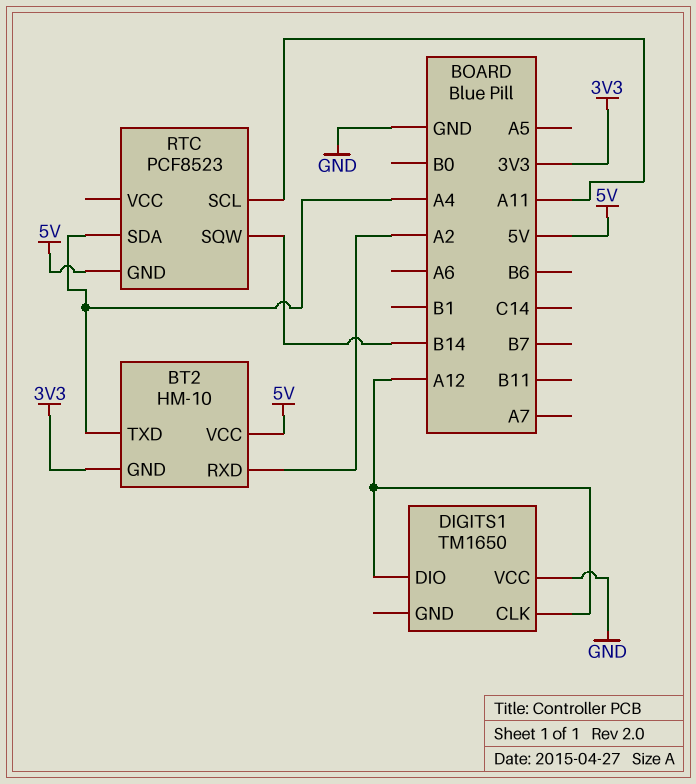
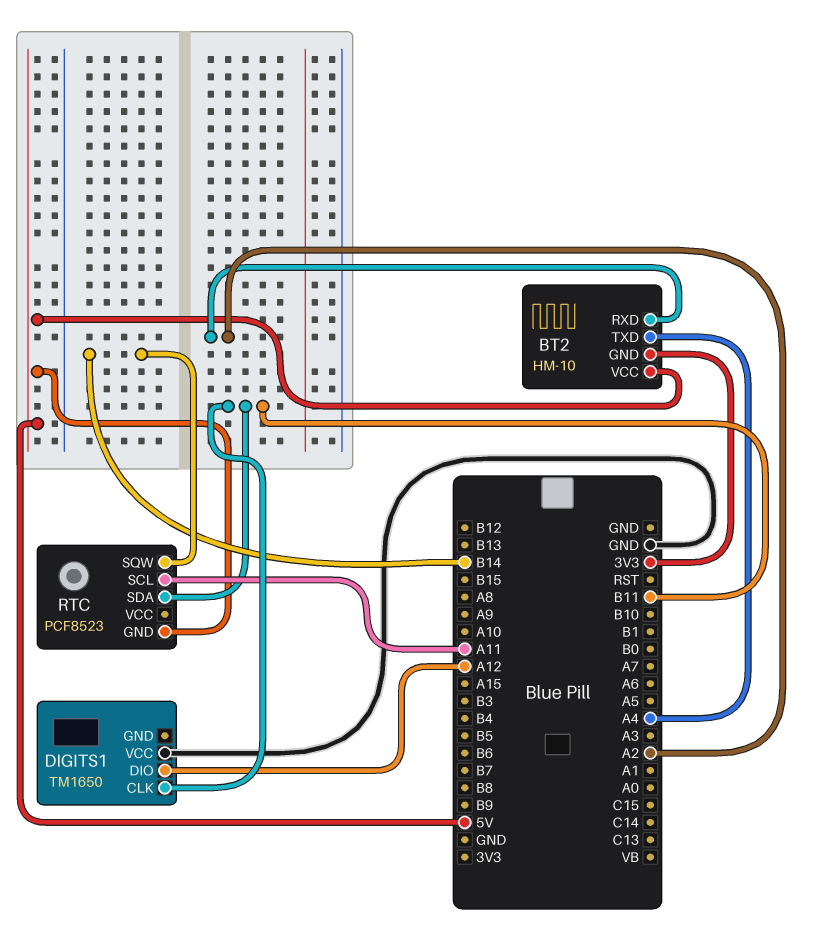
DIGITS1 pin CLK: A12 -> B11
RTC pin SDA: A4 -> B11

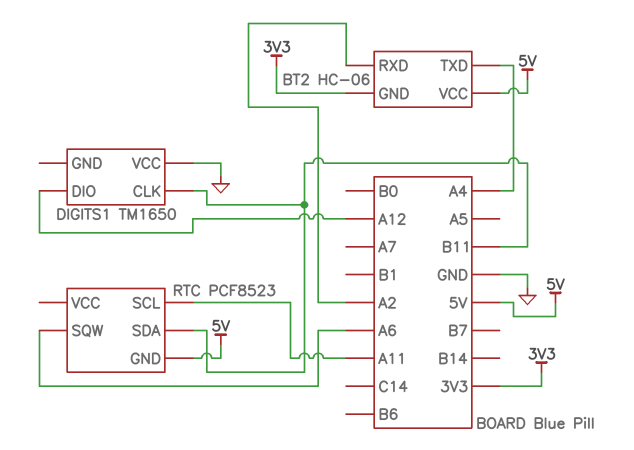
BT2: HM-10 -> HC-06
RTC pin SQW: B14 -> A6

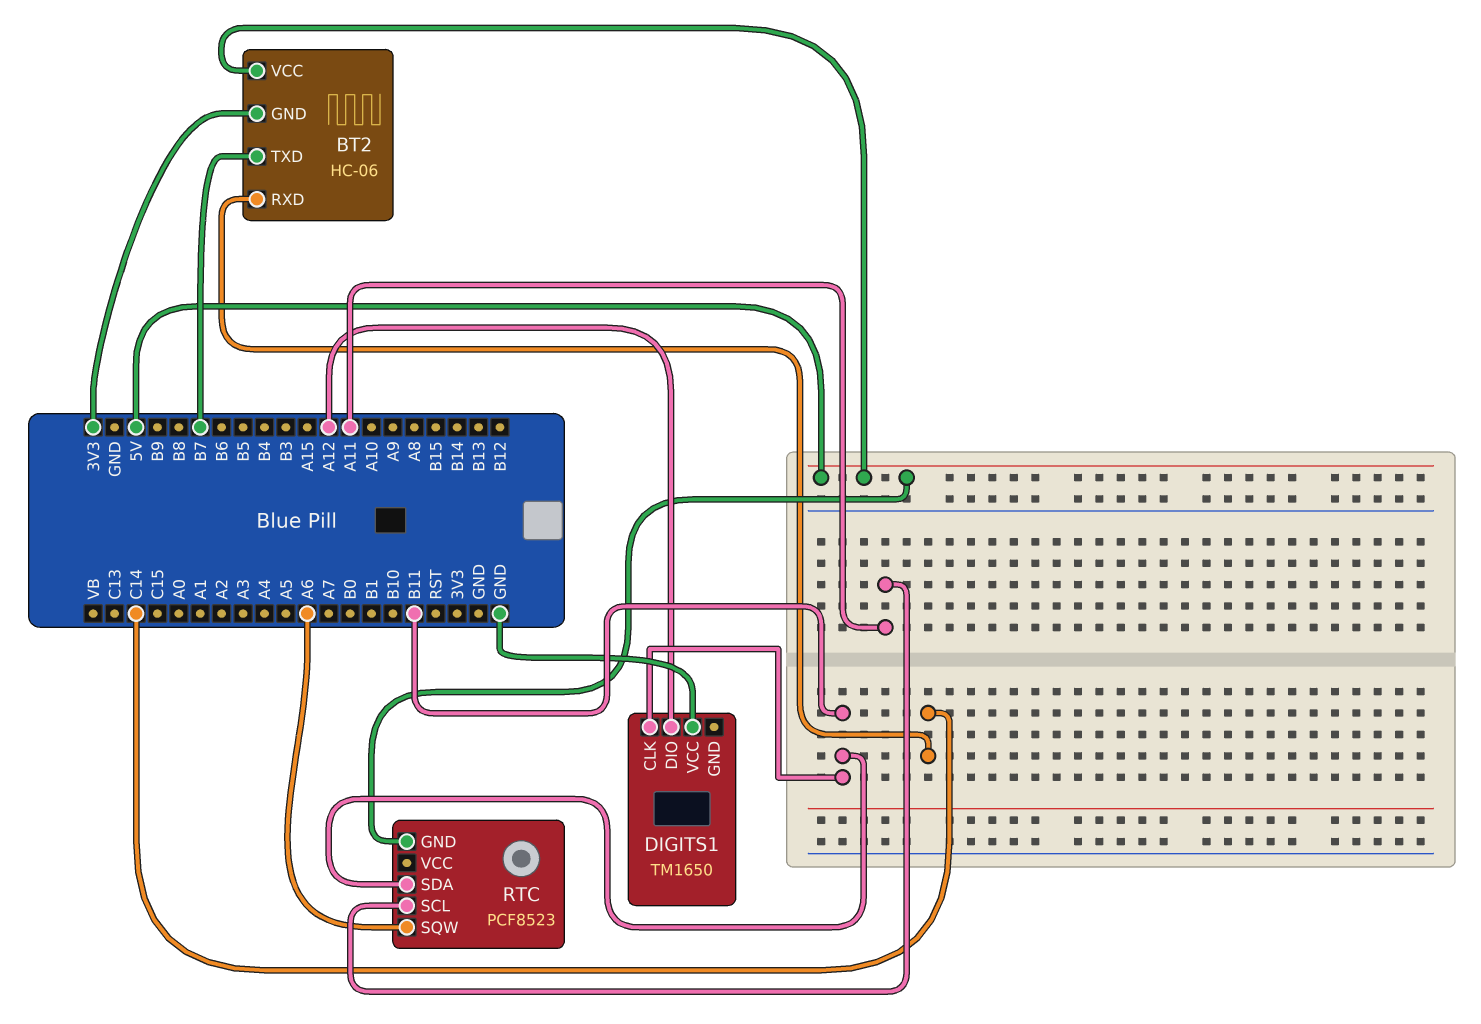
BT2 pin RXD: A2 -> C14
BT2 pin TXD: A4 -> B7

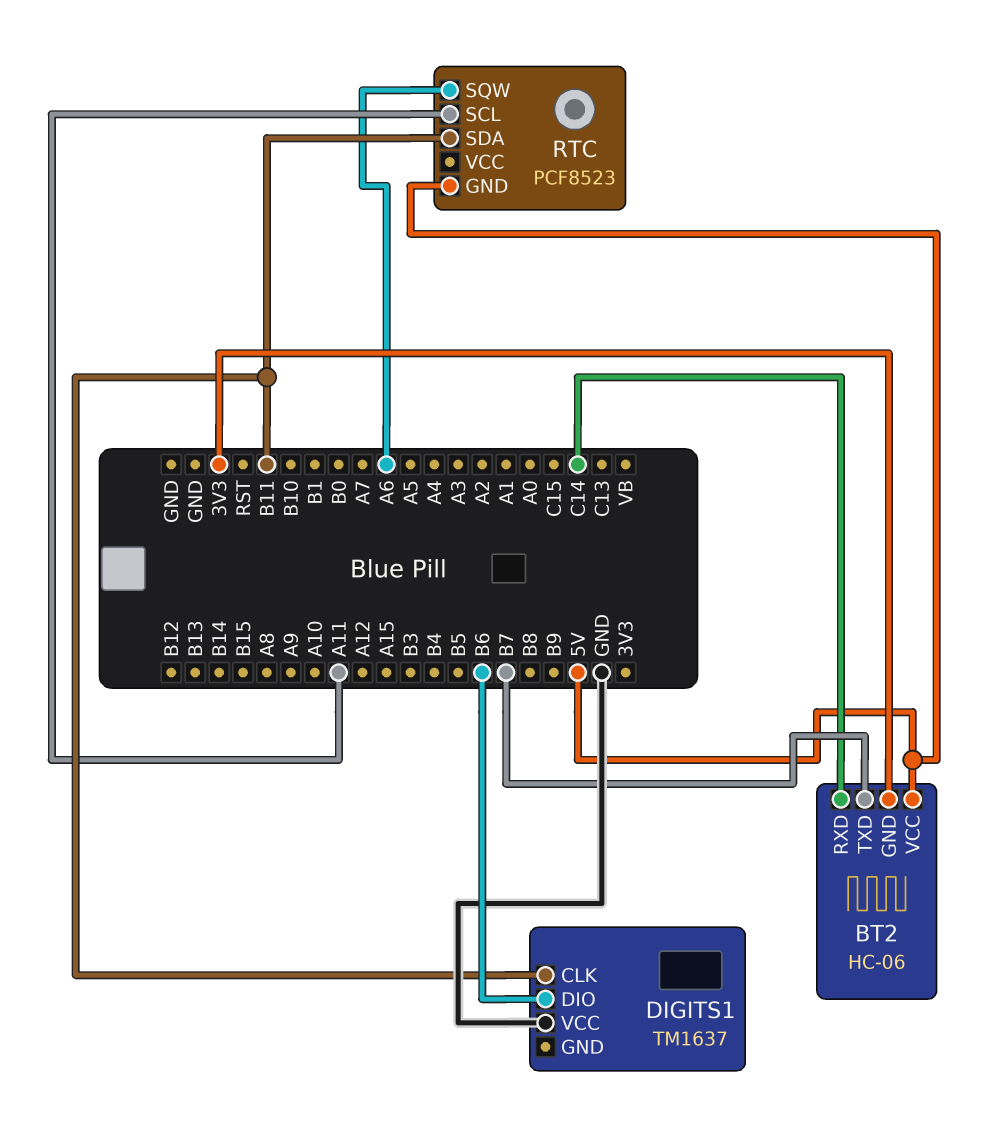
DIGITS1: TM1650 -> TM1637
DIGITS1 pin DIO: A12 -> B6

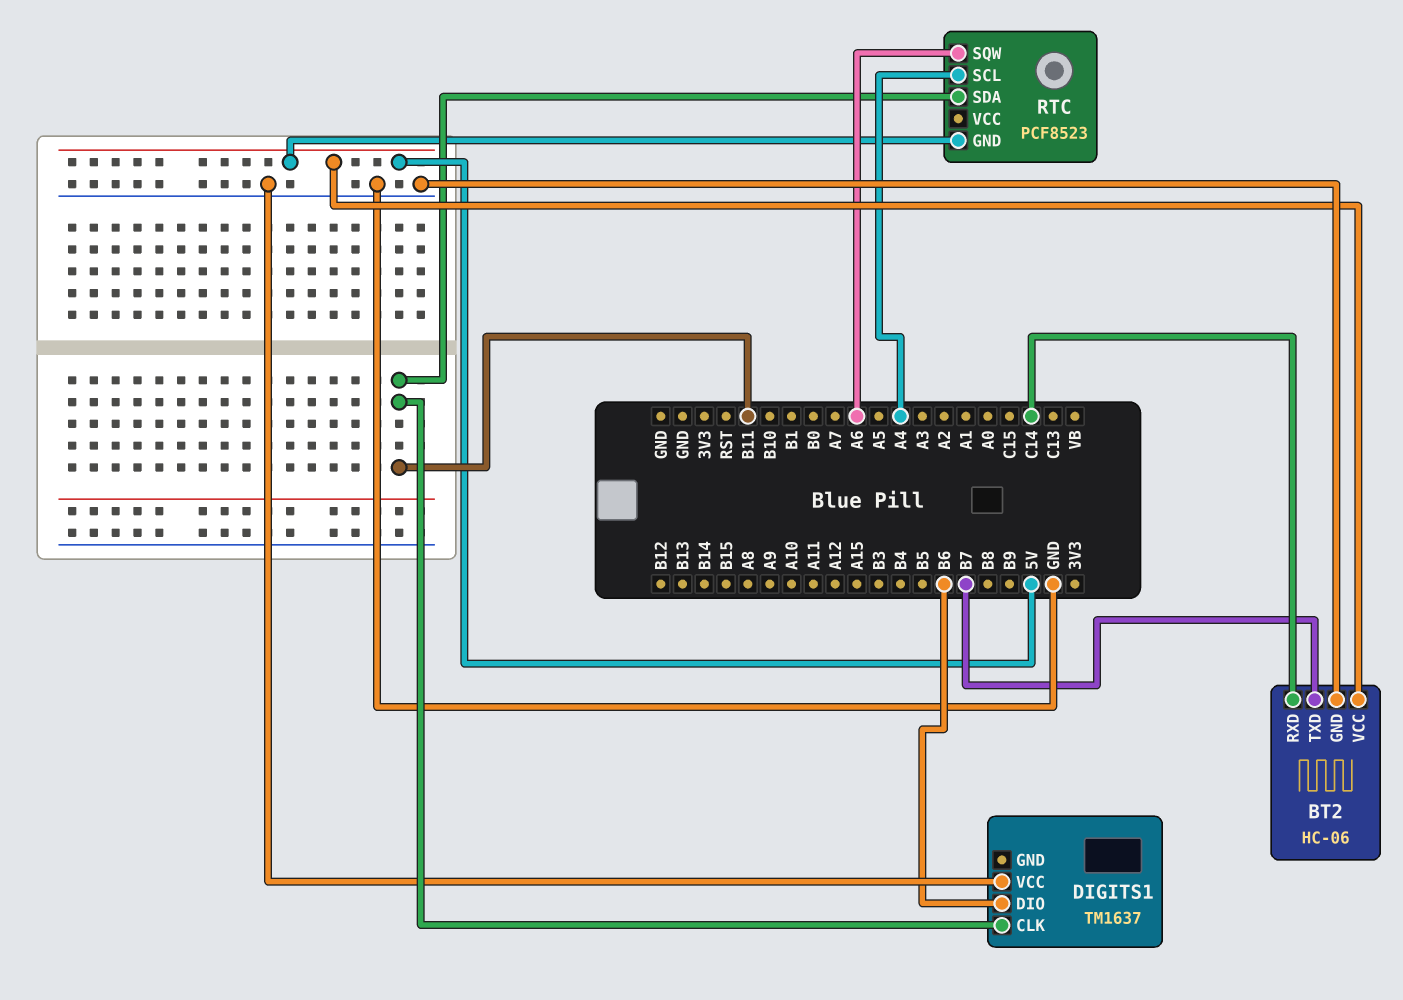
BT2 pin GND: 3V3 -> GND
RTC pin SCL: A11 -> A4

